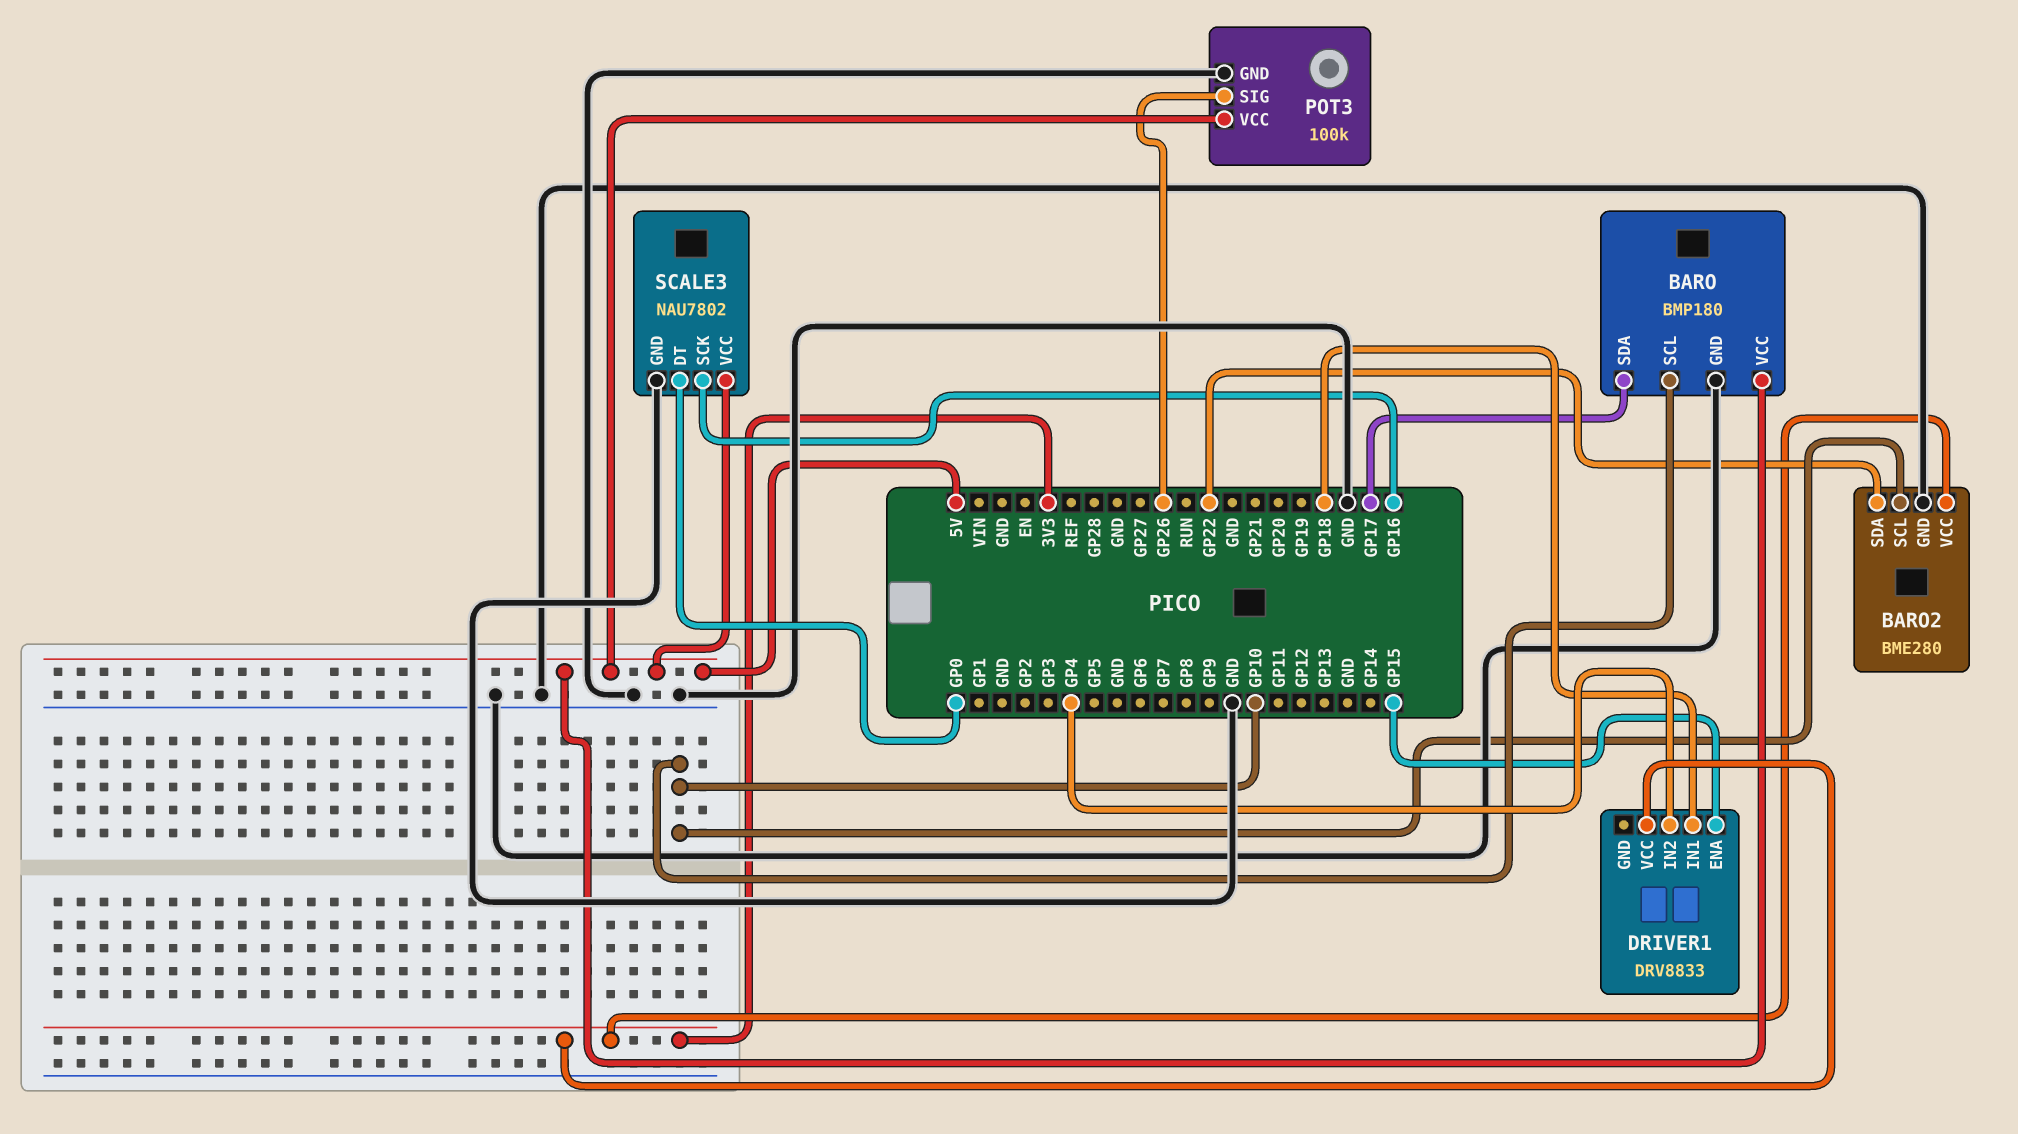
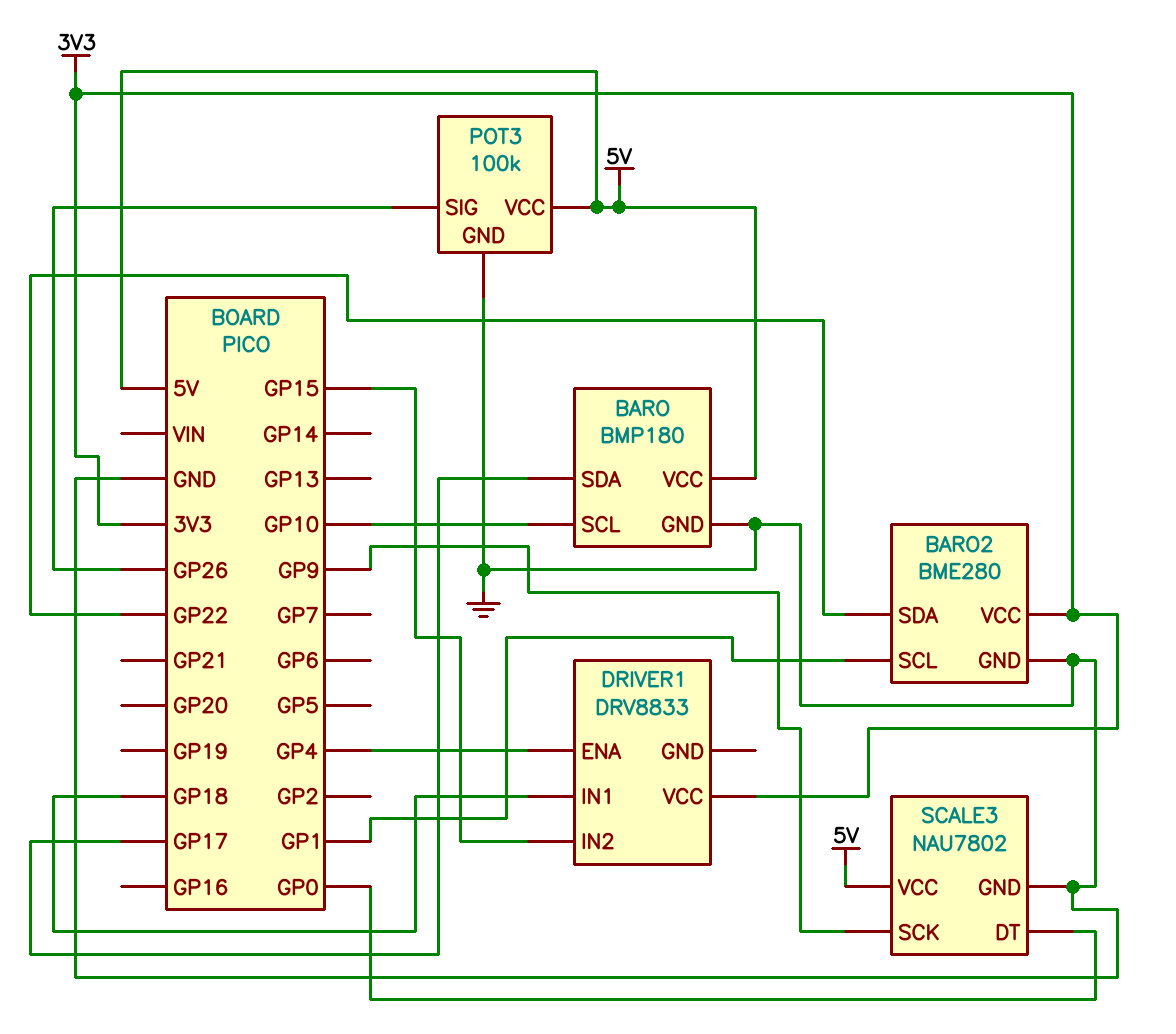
BARO2 pin SCL: GP10 -> GP1
DRIVER1 pin ENA: GP15 -> GP4
DRIVER1 pin IN2: GP4 -> GP15
SCALE3 pin SCK: GP16 -> GP9

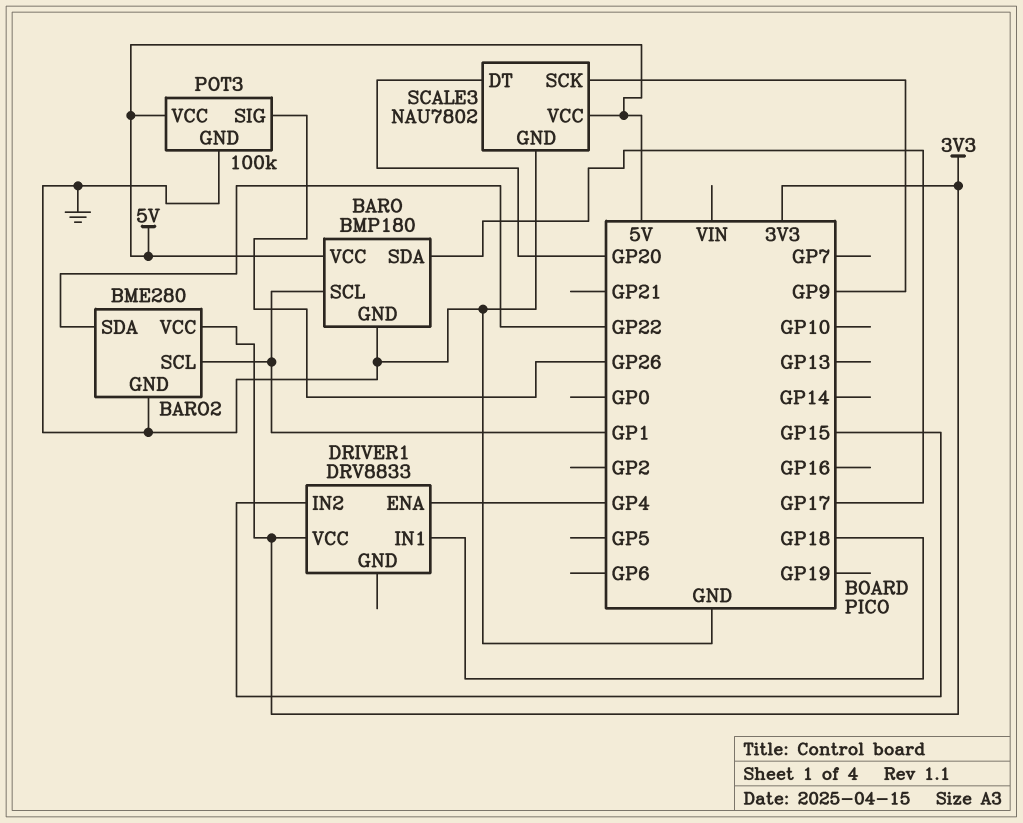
BARO pin SCL: GP10 -> GP1
SCALE3 pin DT: GP0 -> GP20

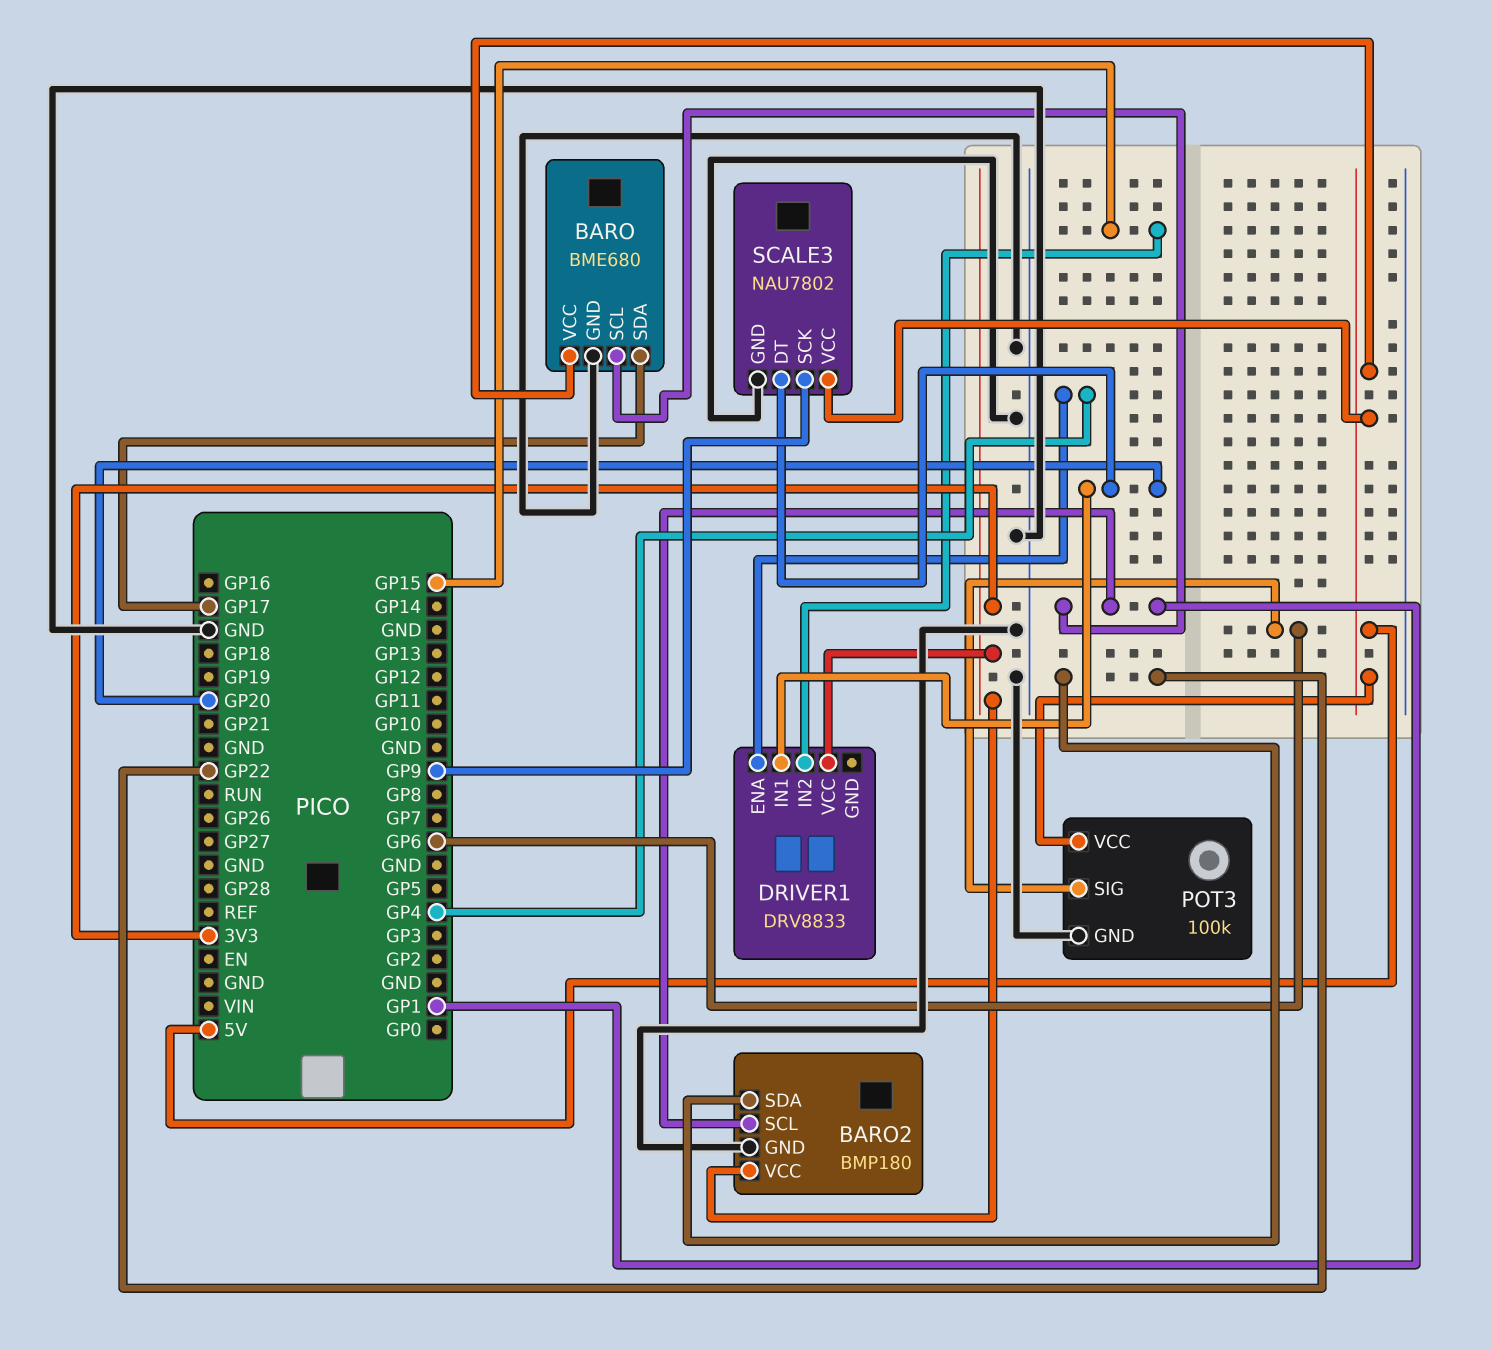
BARO: BMP180 -> BME680
BARO2: BME280 -> BMP180
DRIVER1 pin IN1: GP18 -> GP20
POT3 pin SIG: GP26 -> GP6

